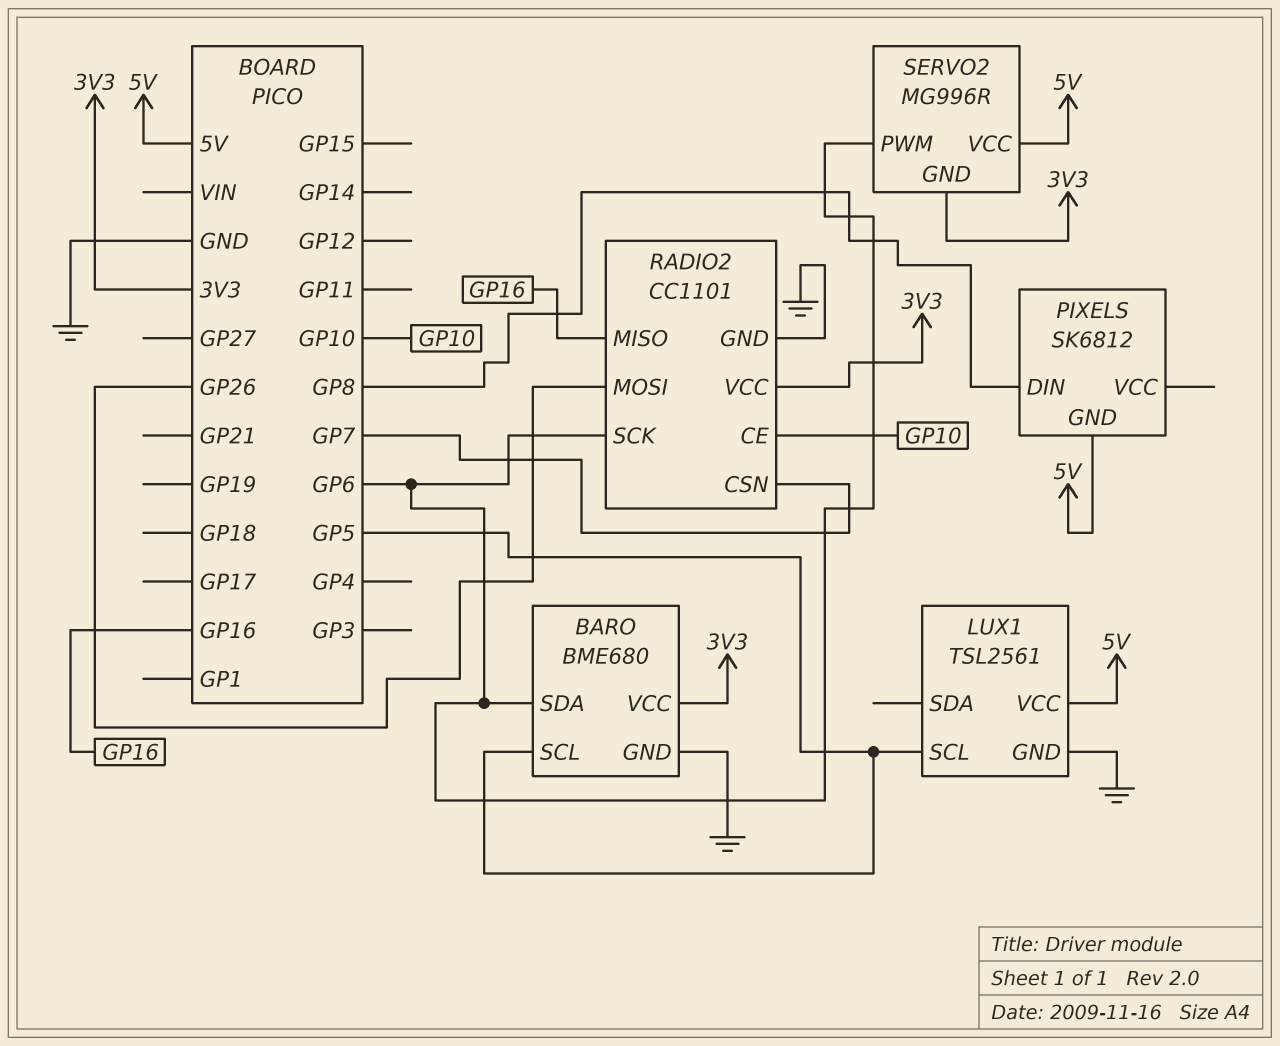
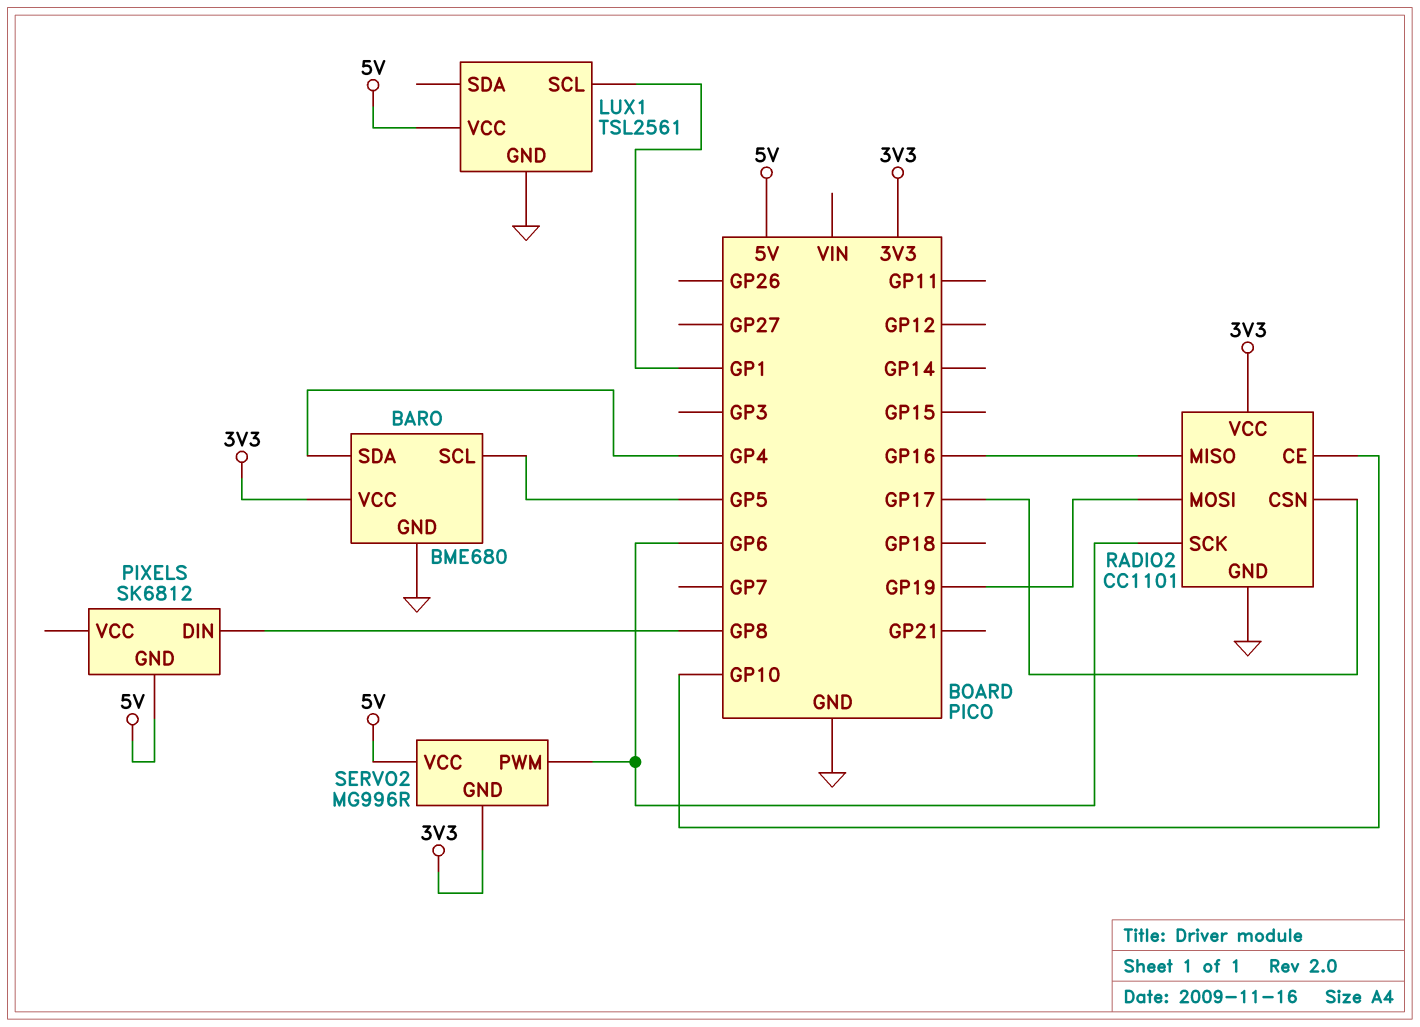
BARO pin SDA: GP6 -> GP4
LUX1 pin SCL: GP5 -> GP1
RADIO2 pin CSN: GP7 -> GP17
RADIO2 pin MOSI: GP26 -> GP19

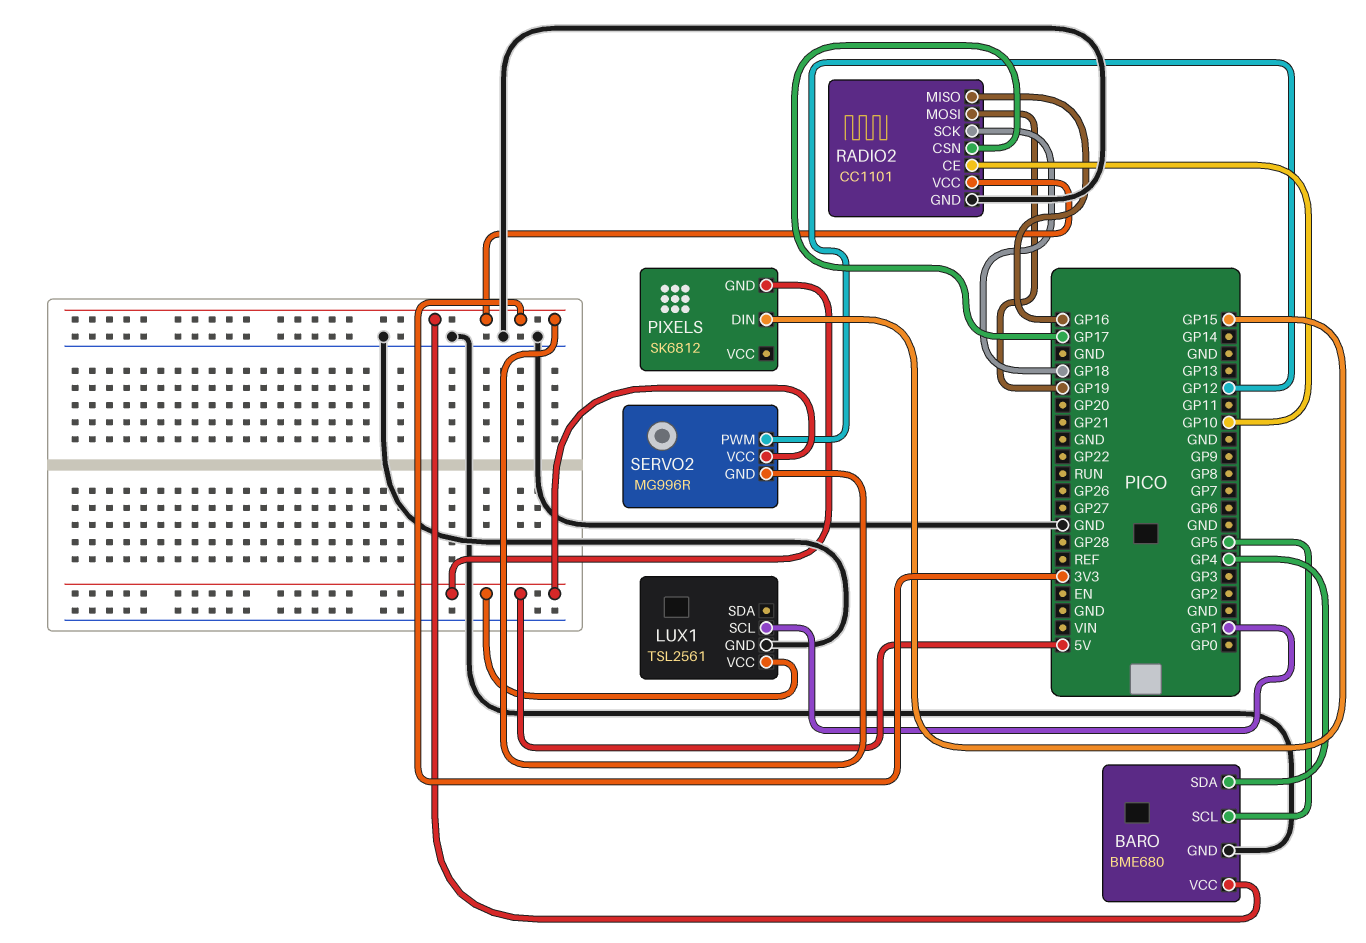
PIXELS pin DIN: GP8 -> GP15
RADIO2 pin SCK: GP6 -> GP18
SERVO2 pin PWM: GP6 -> GP12

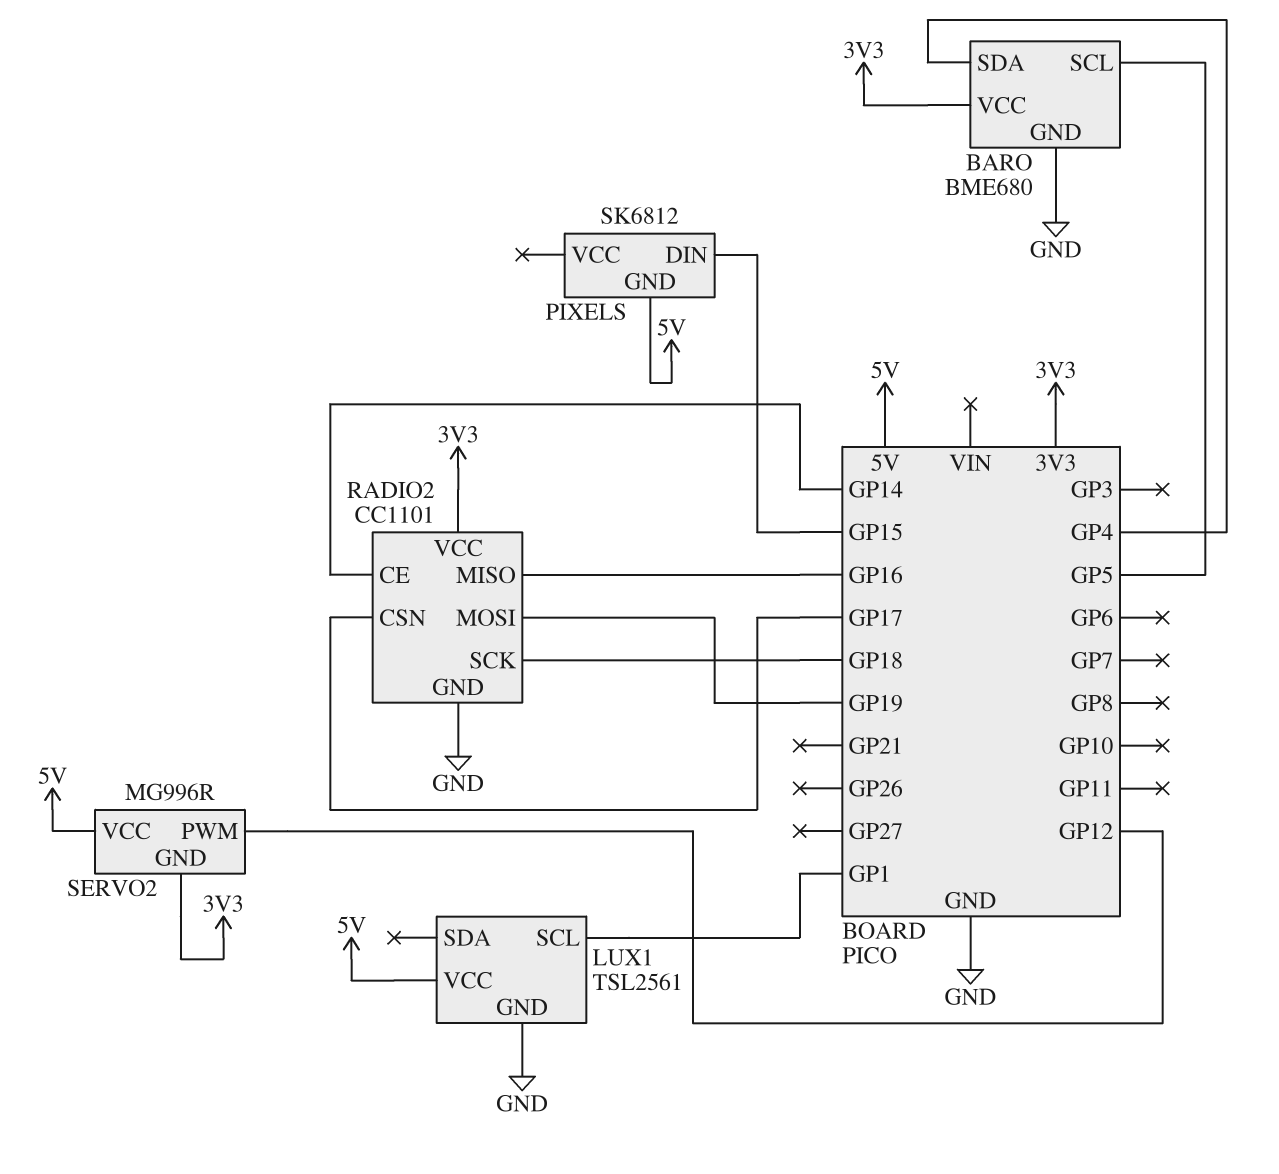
RADIO2 pin CE: GP10 -> GP14

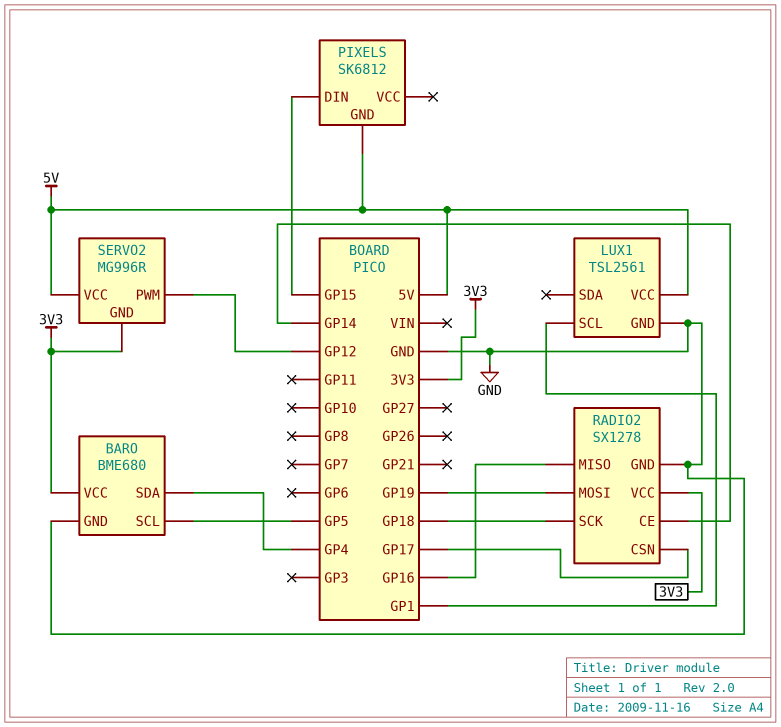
RADIO2: CC1101 -> SX1278

